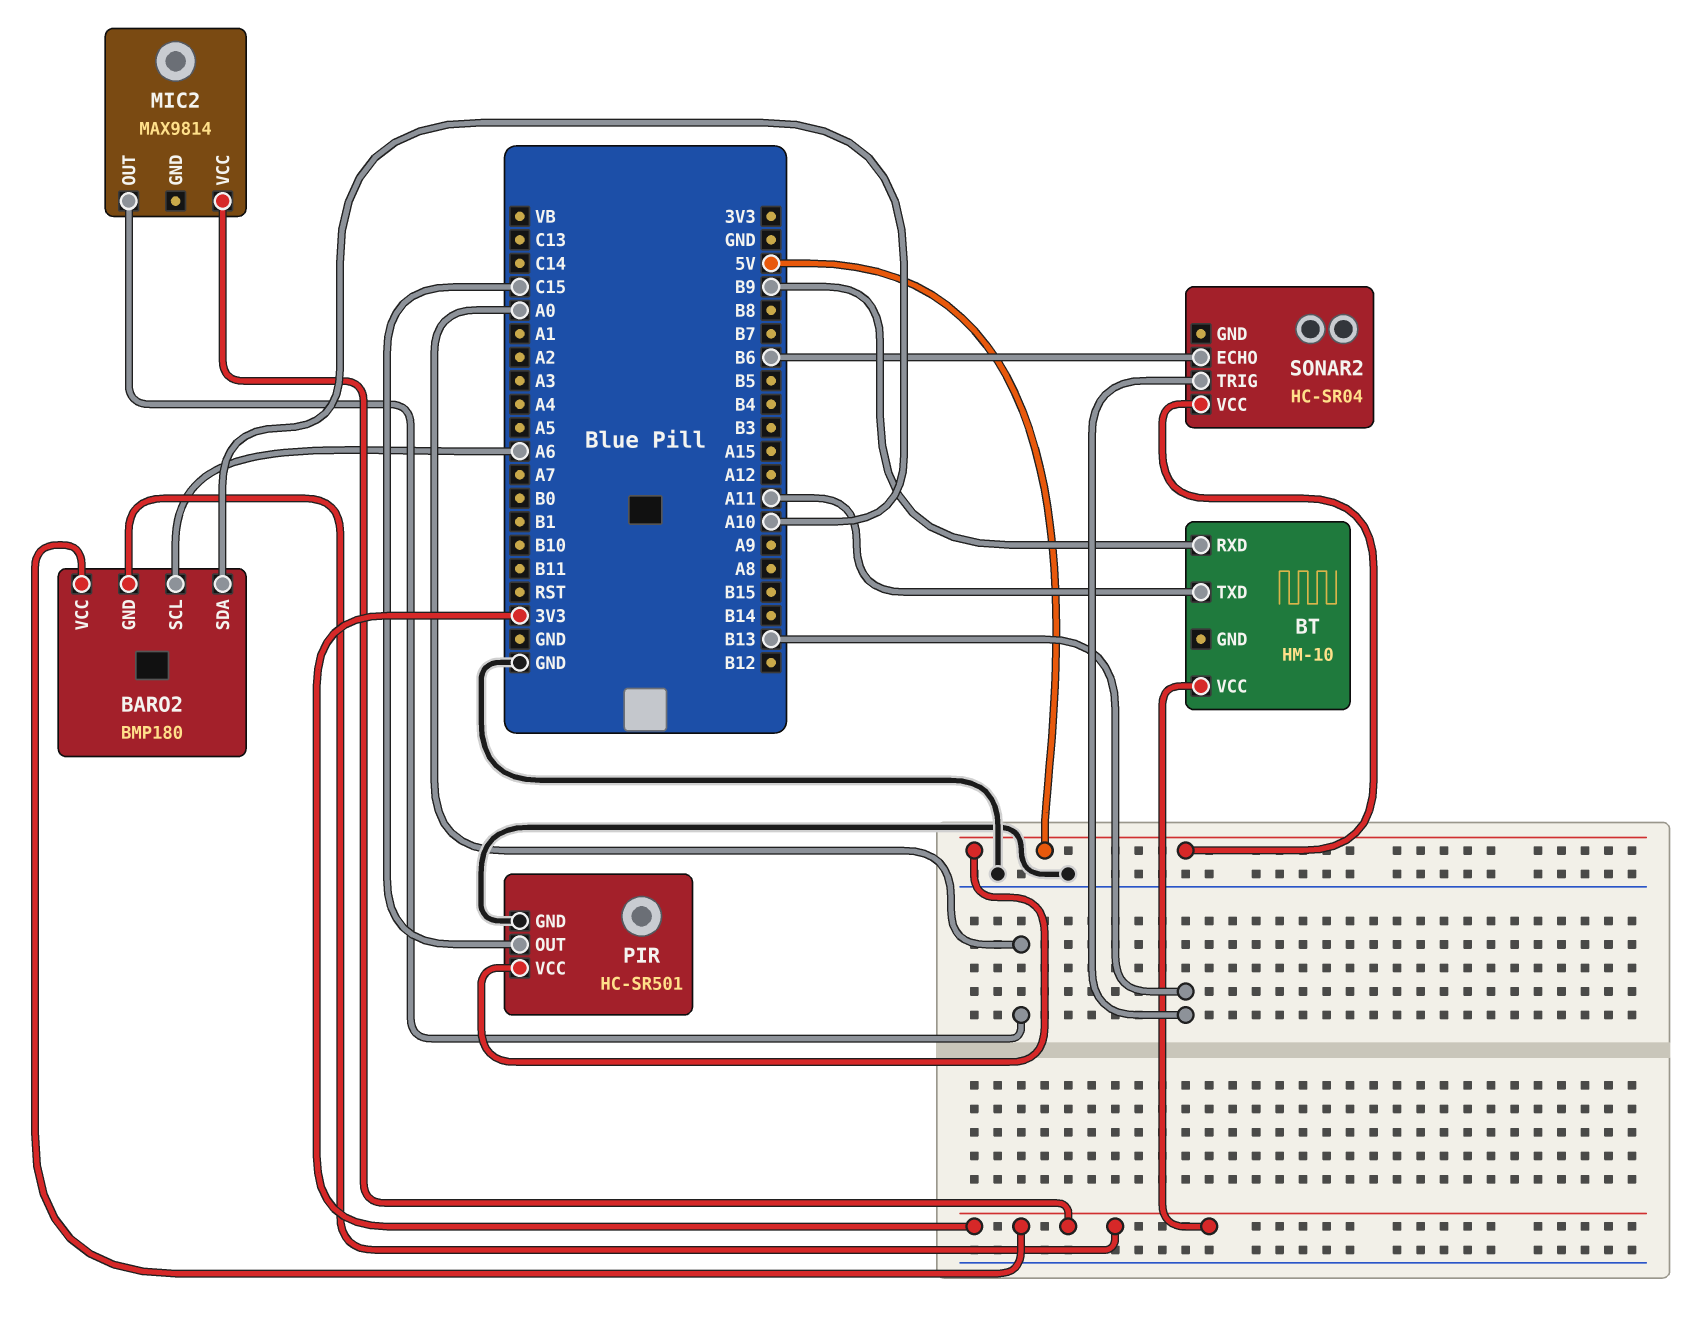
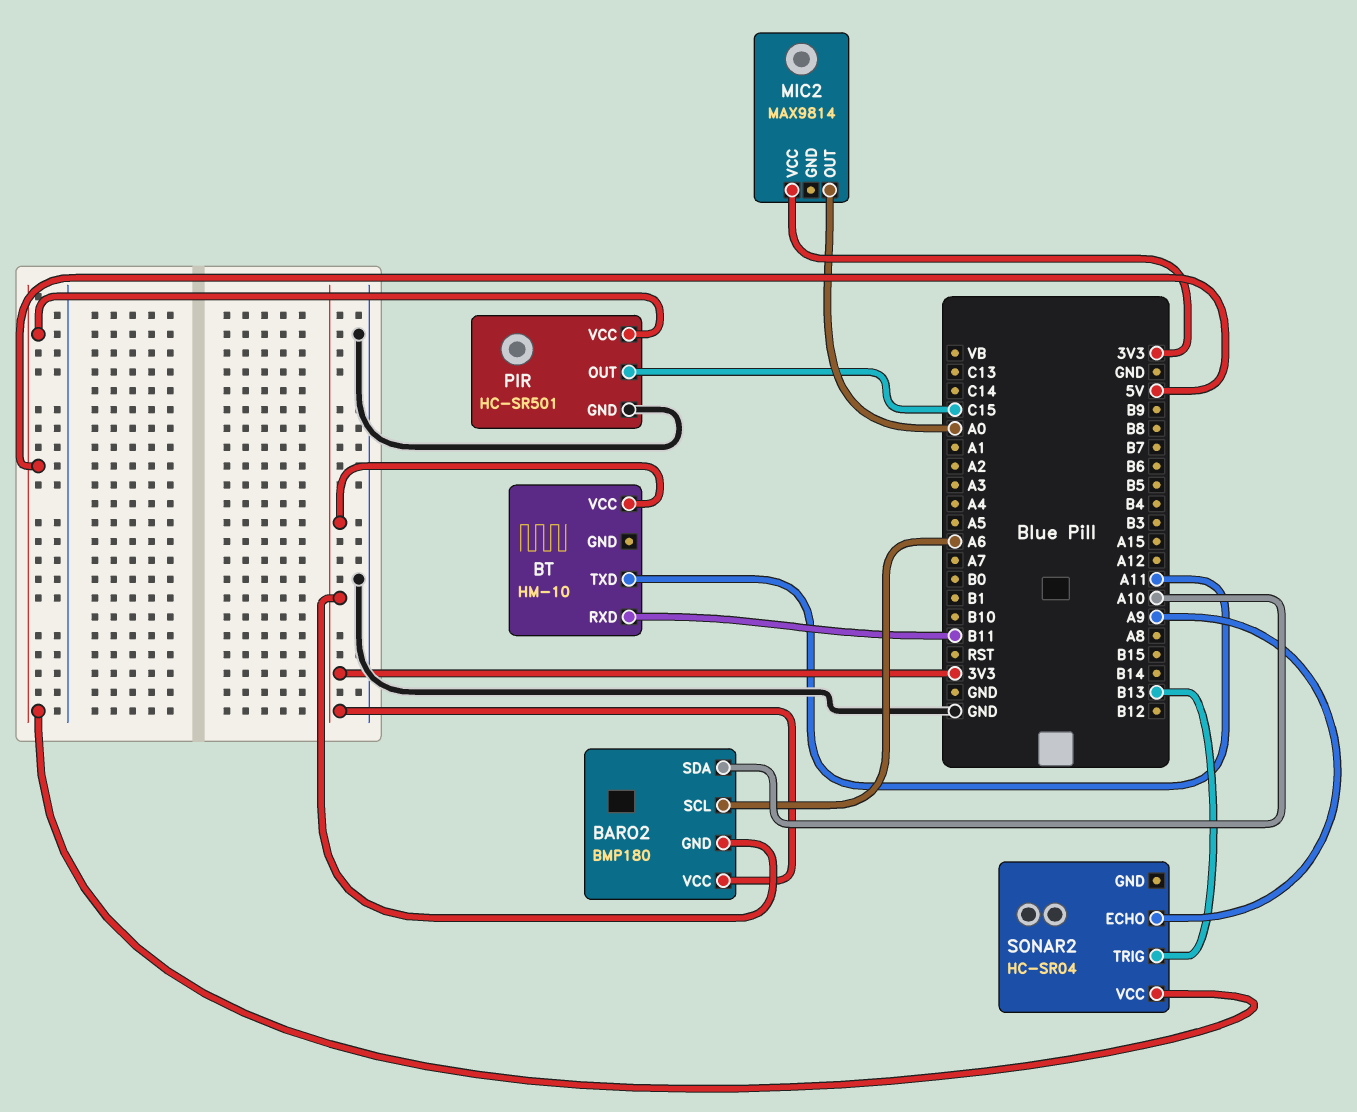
BT pin RXD: B9 -> B11
SONAR2 pin ECHO: B6 -> A9

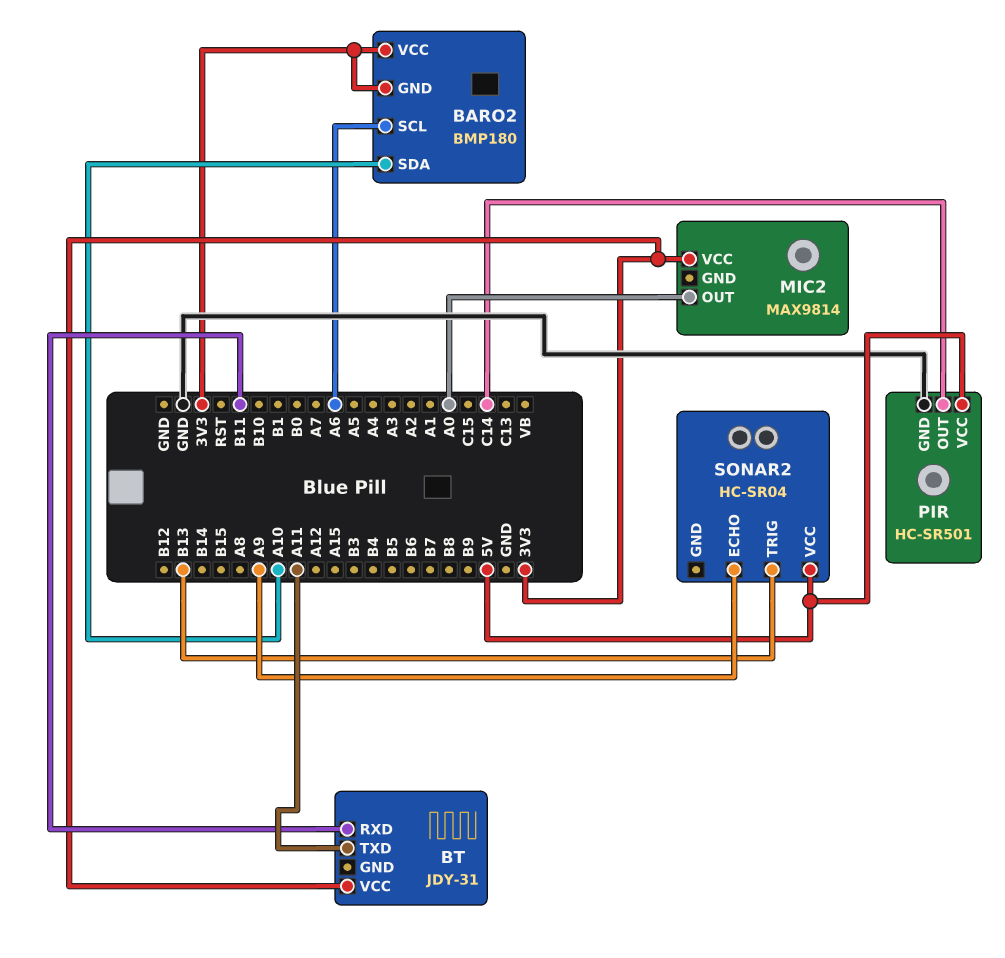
BT: HM-10 -> JDY-31
PIR pin OUT: C15 -> C14

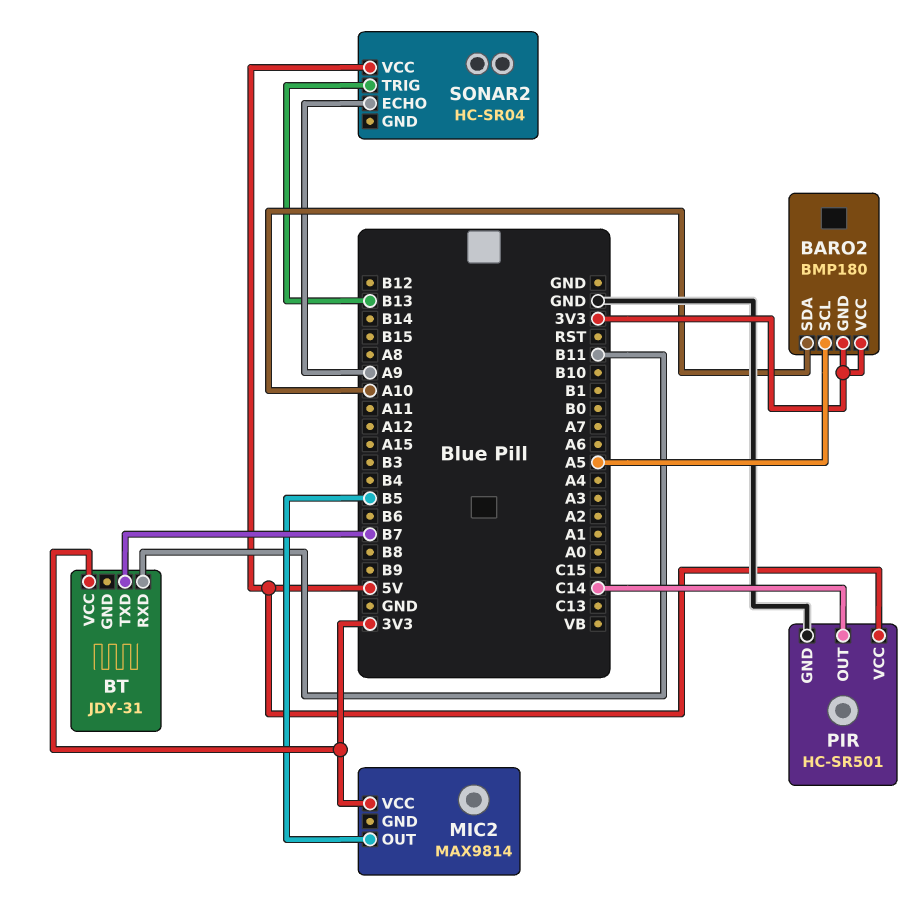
BARO2 pin SCL: A6 -> A5
BT pin TXD: A11 -> B7
MIC2 pin OUT: A0 -> B5

